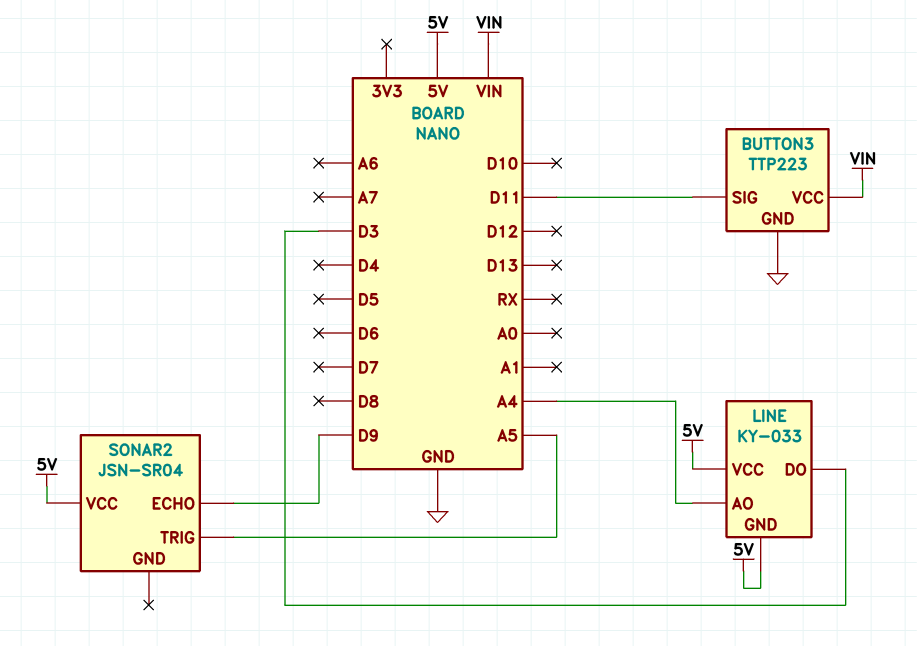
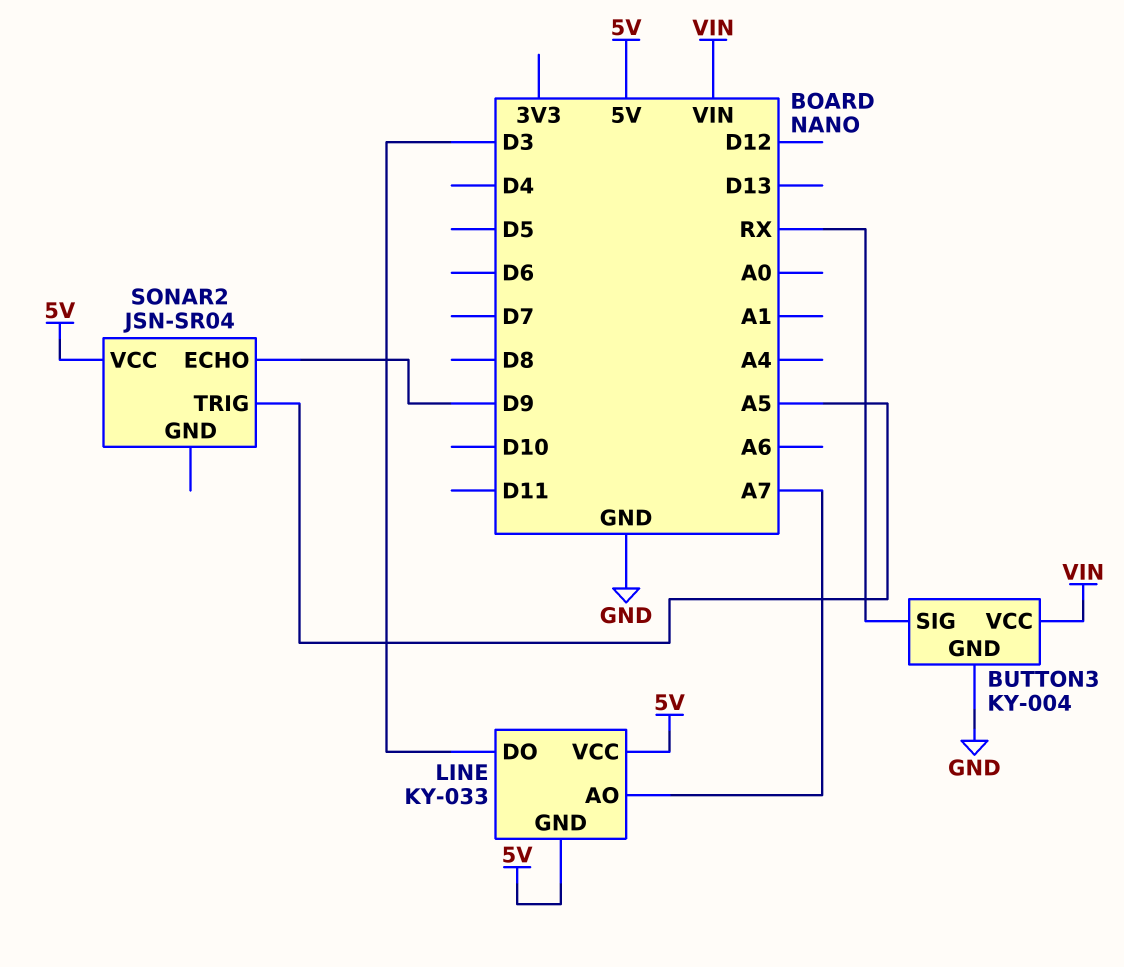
BUTTON3: TTP223 -> KY-004
BUTTON3 pin SIG: D11 -> RX
LINE pin AO: A4 -> A7

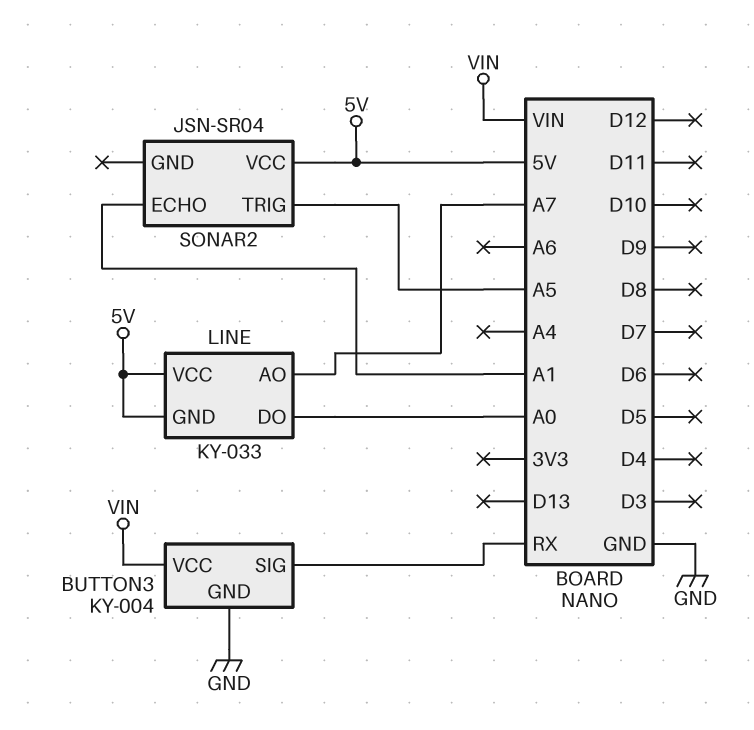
LINE pin DO: D3 -> A0
SONAR2 pin ECHO: D9 -> A1

